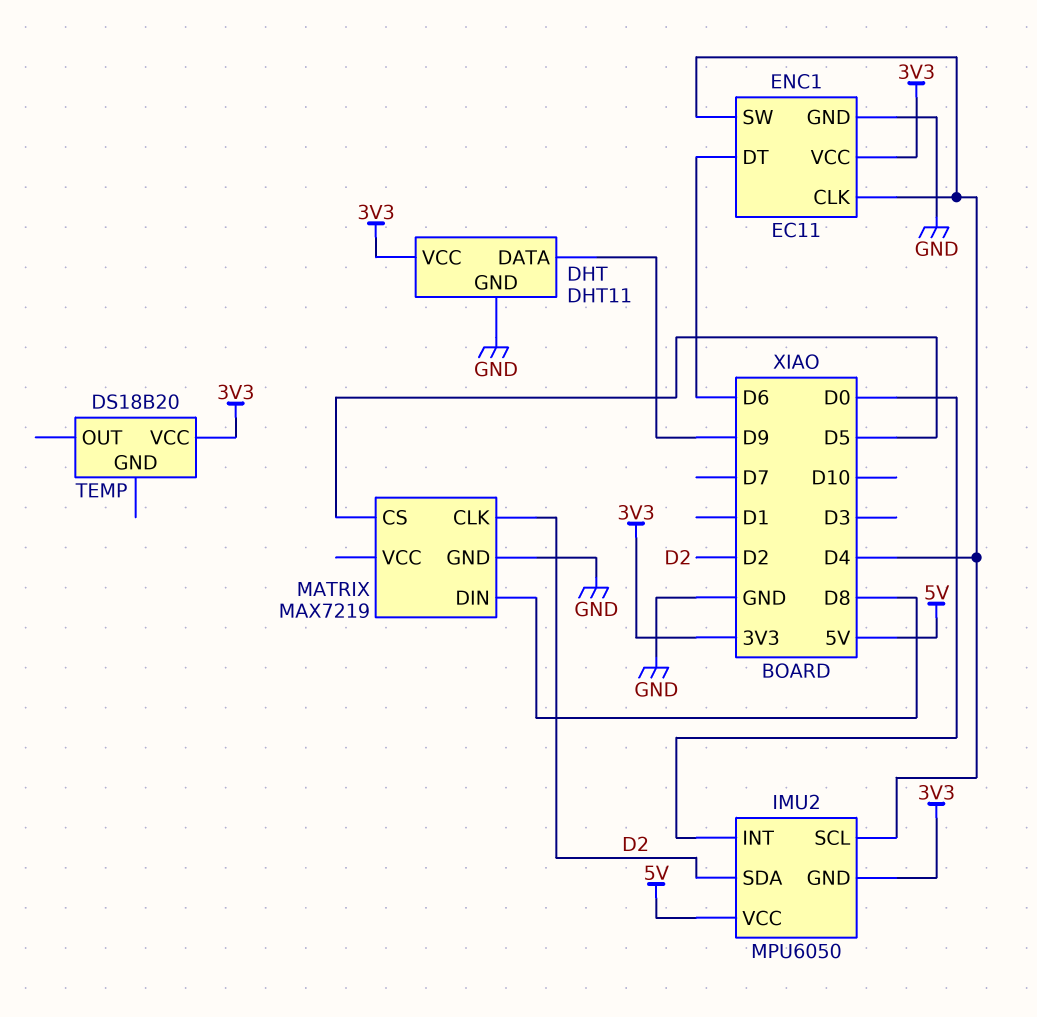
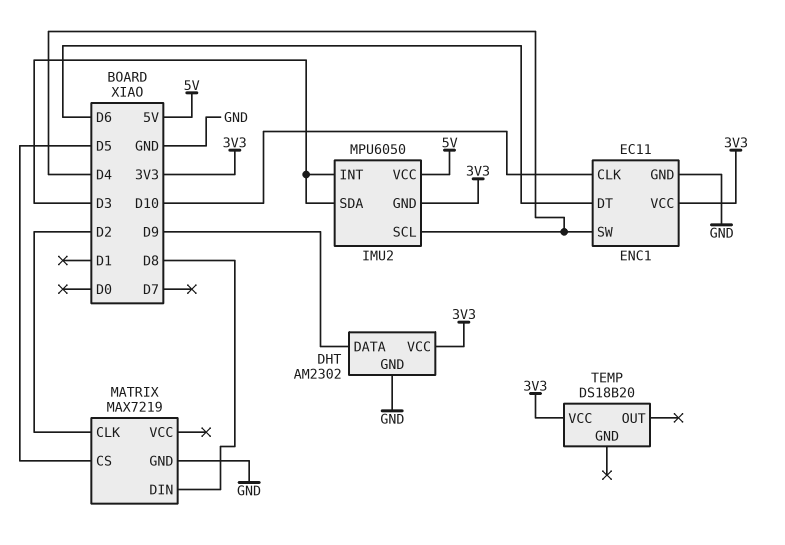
DHT: DHT11 -> AM2302
ENC1 pin CLK: D4 -> D10
IMU2 pin INT: D0 -> D3
IMU2 pin SDA: D2 -> D3

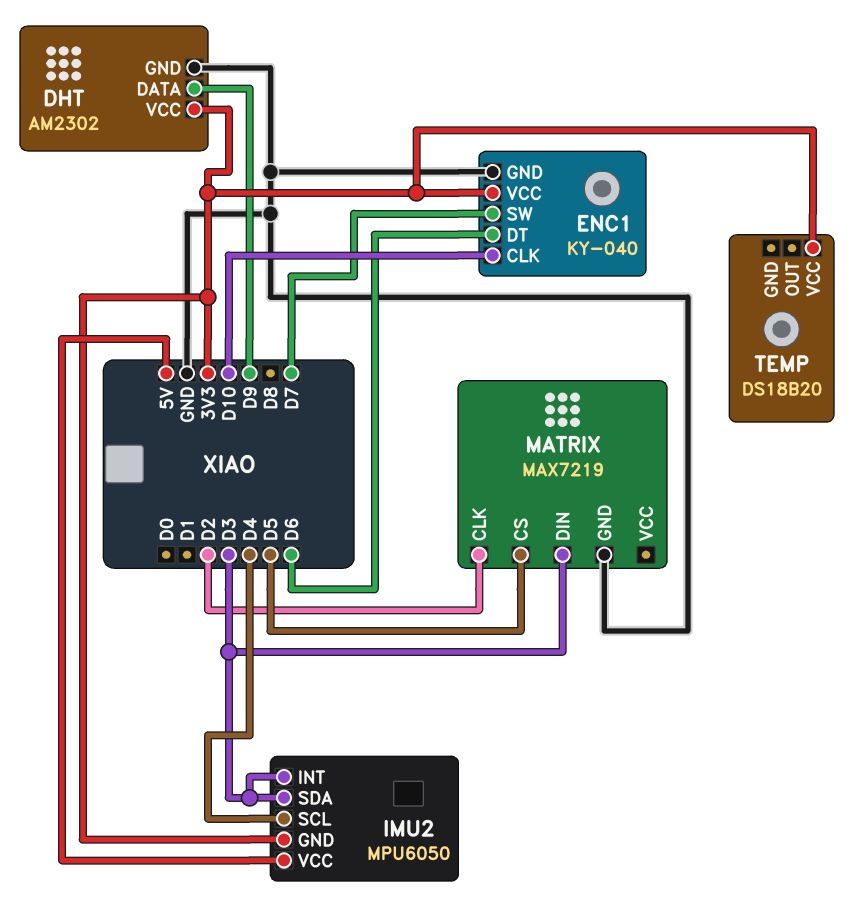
ENC1: EC11 -> KY-040
ENC1 pin SW: D4 -> D7
MATRIX pin DIN: D8 -> D3

